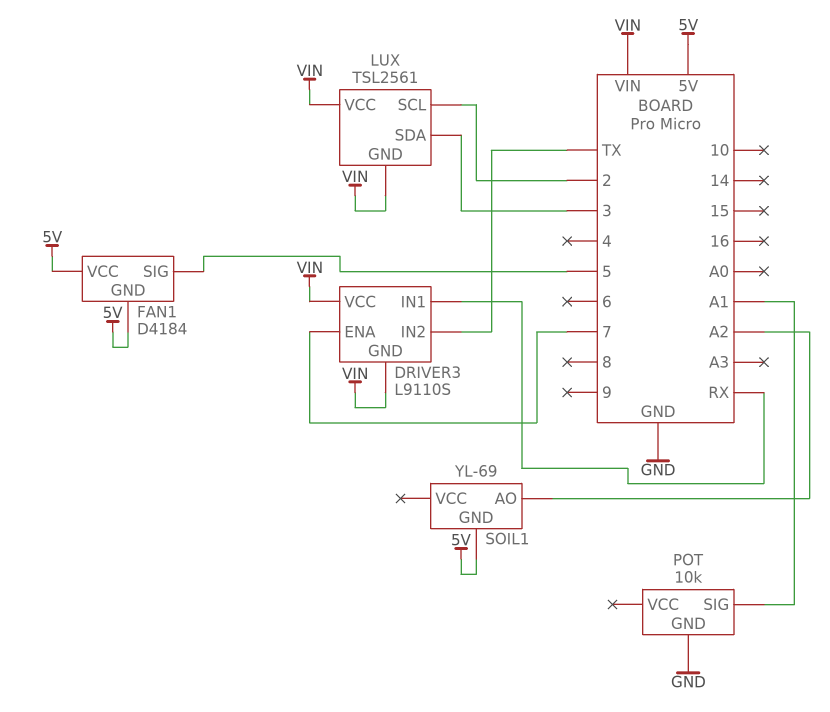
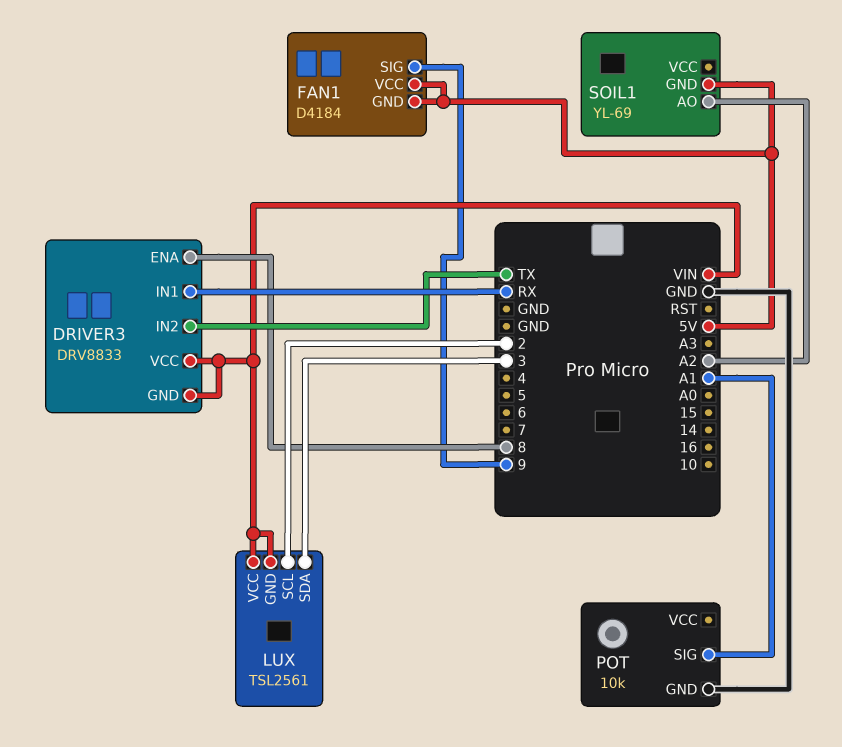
DRIVER3: L9110S -> DRV8833
DRIVER3 pin ENA: 7 -> 8
FAN1 pin SIG: 5 -> 9

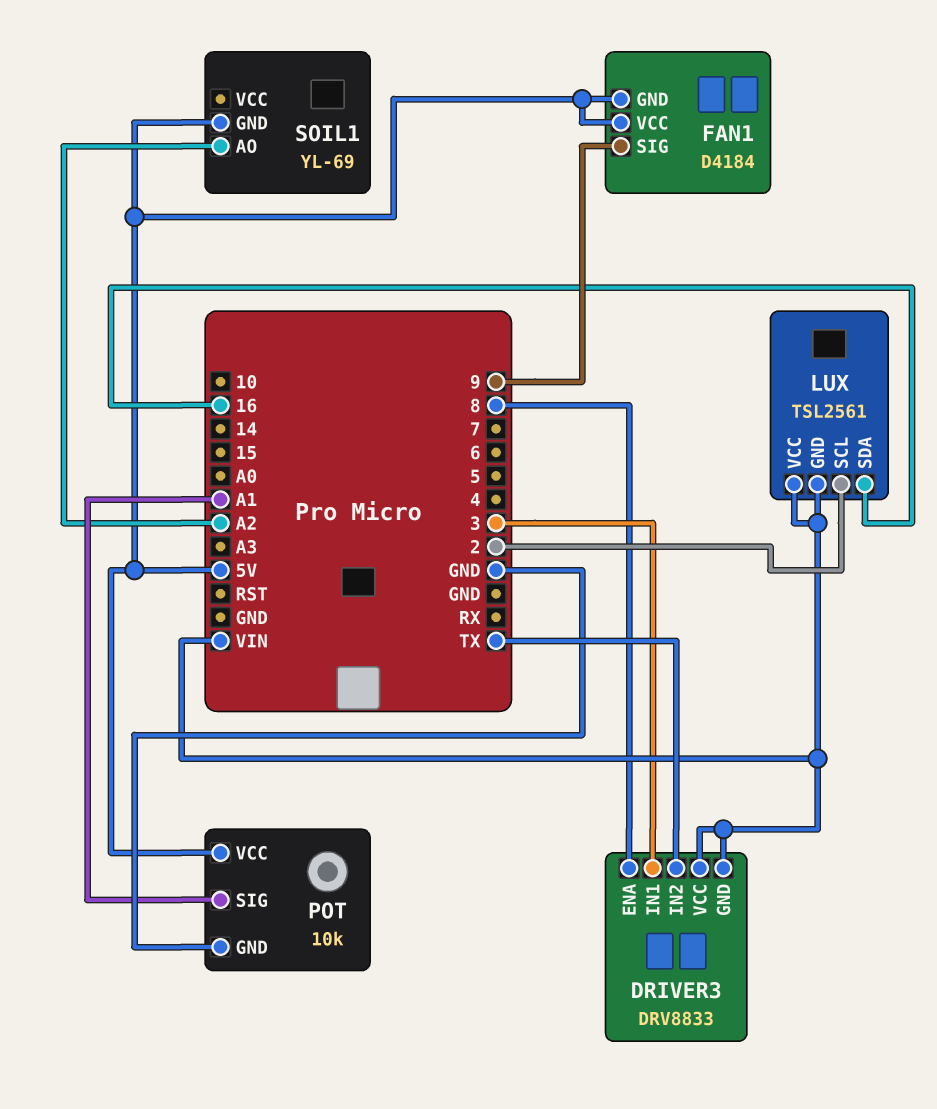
DRIVER3 pin IN1: RX -> 3
LUX pin SDA: 3 -> 16
POT pin VCC: none -> 5V

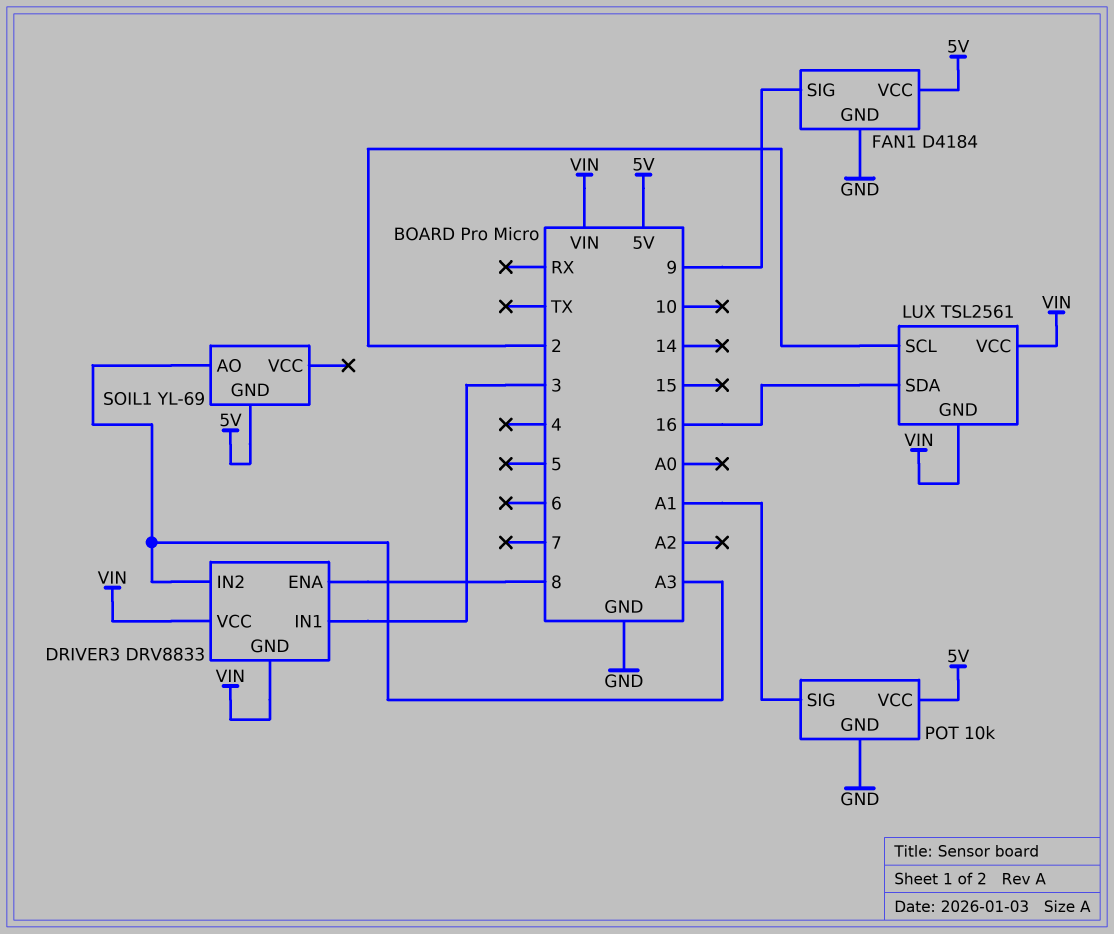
DRIVER3 pin IN2: TX -> A3
FAN1 pin GND: 5V -> GND
SOIL1 pin AO: A2 -> A3

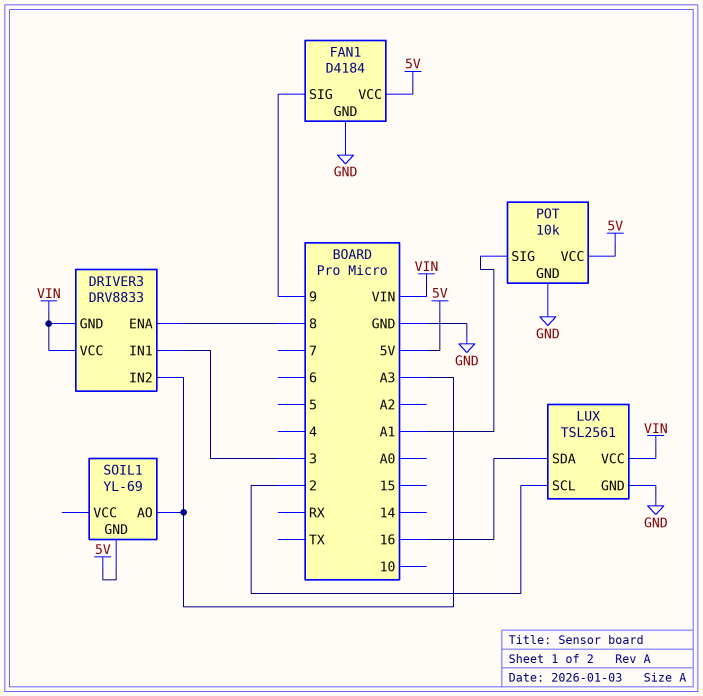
LUX pin GND: VIN -> GND

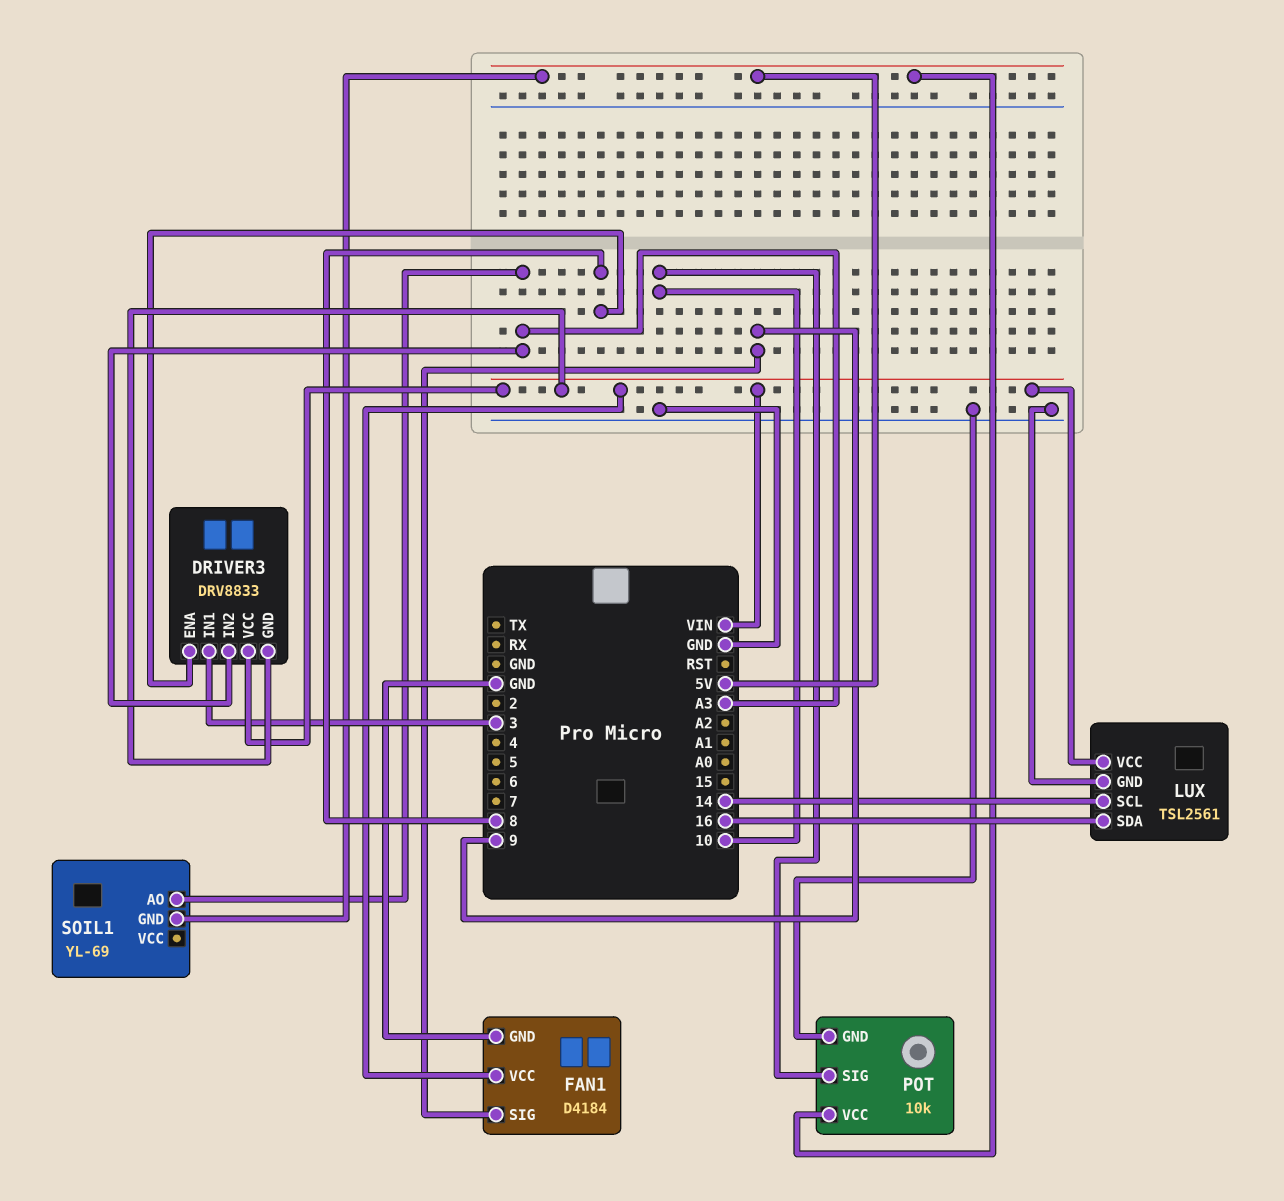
FAN1 pin VCC: 5V -> VIN
LUX pin SCL: 2 -> 14
POT pin SIG: A1 -> 10

